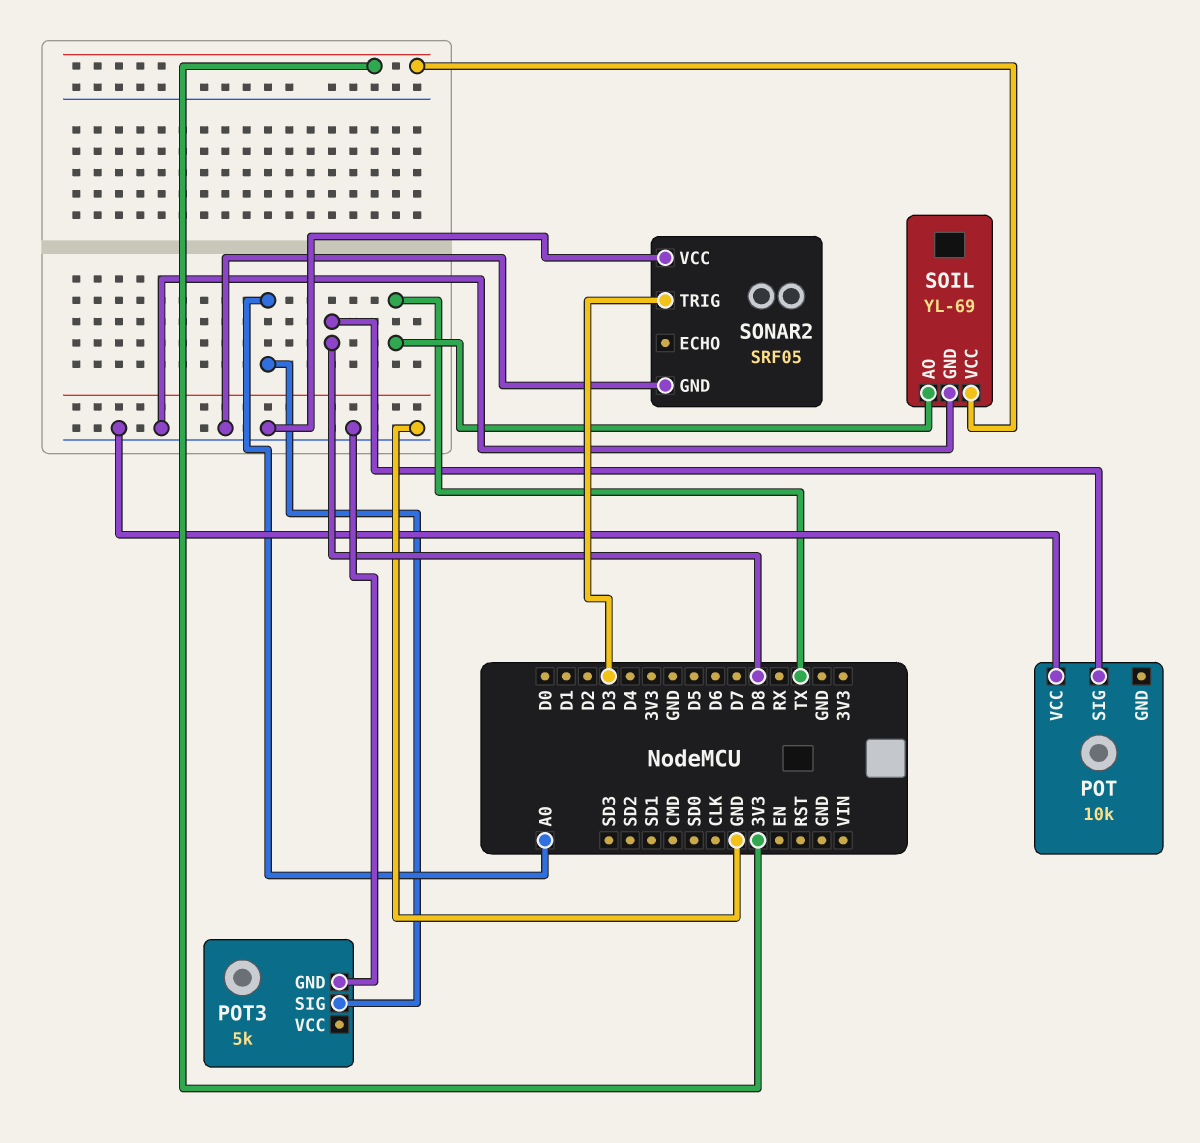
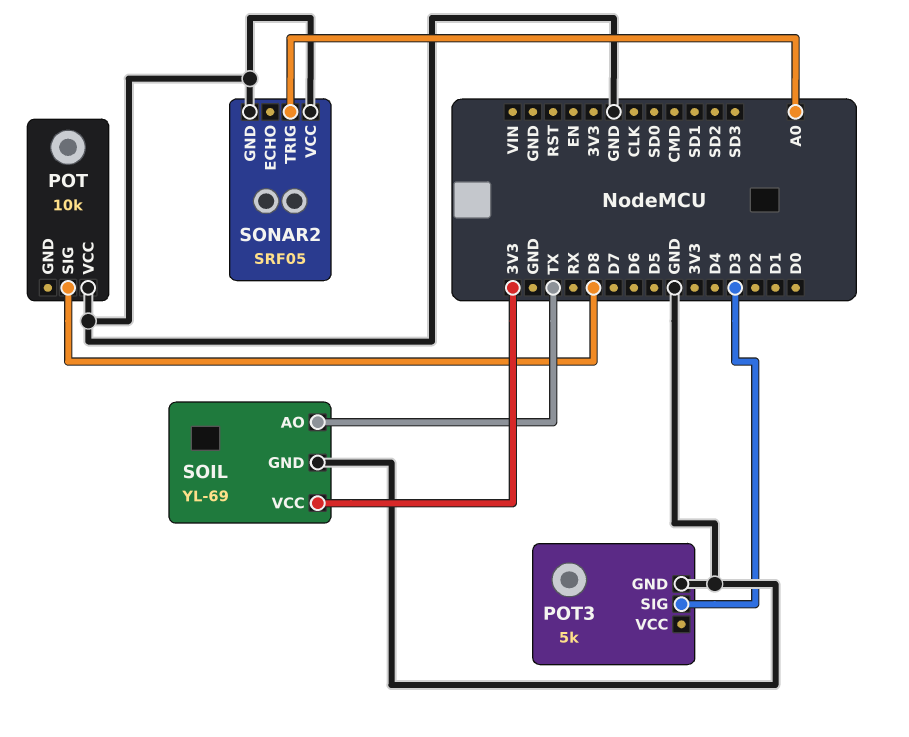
POT3 pin SIG: A0 -> D3
SONAR2 pin TRIG: D3 -> A0

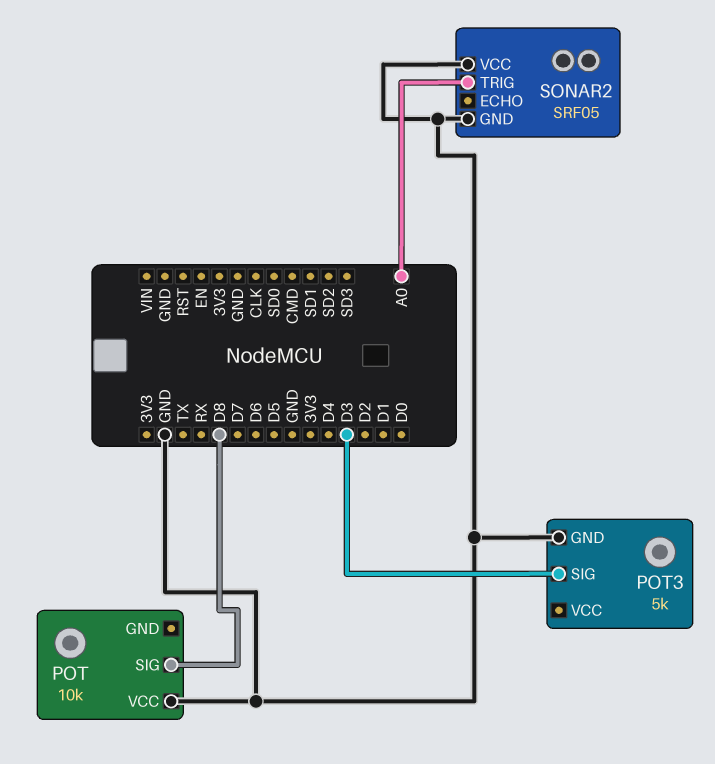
SOIL: YL-69 -> none
SOIL pin AO: TX -> none
SOIL pin GND: GND -> none
SOIL pin VCC: 3V3 -> none

